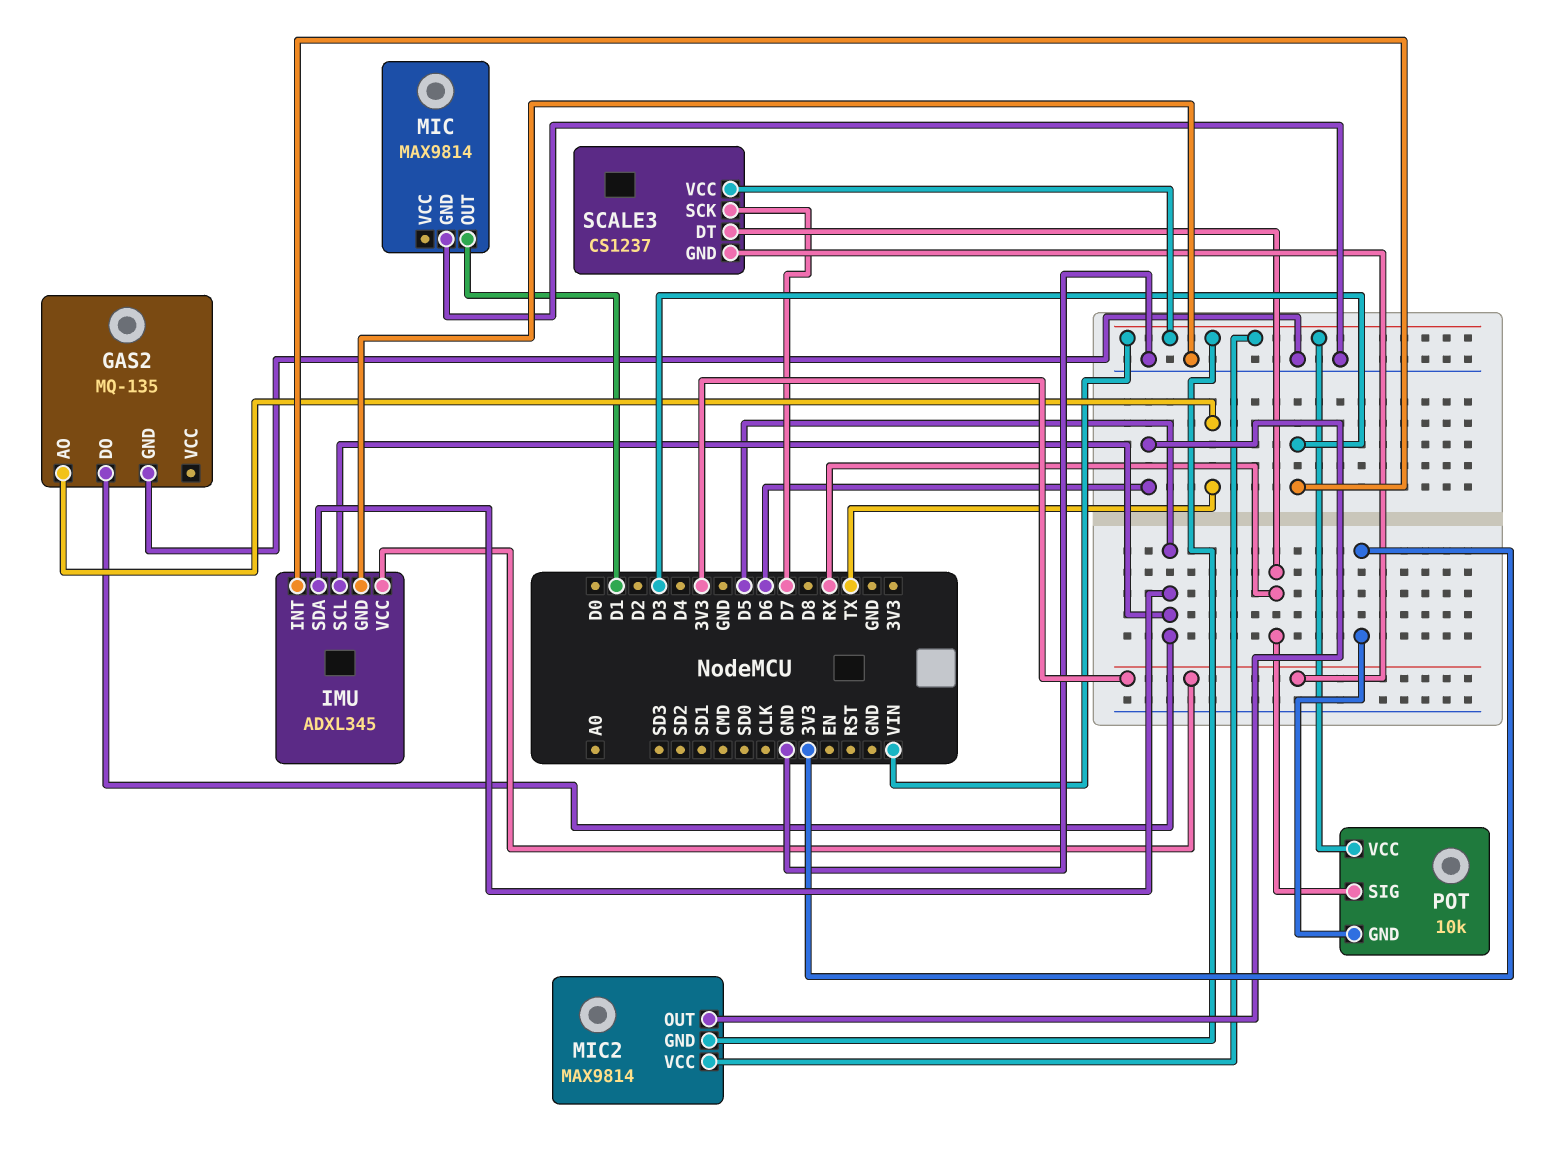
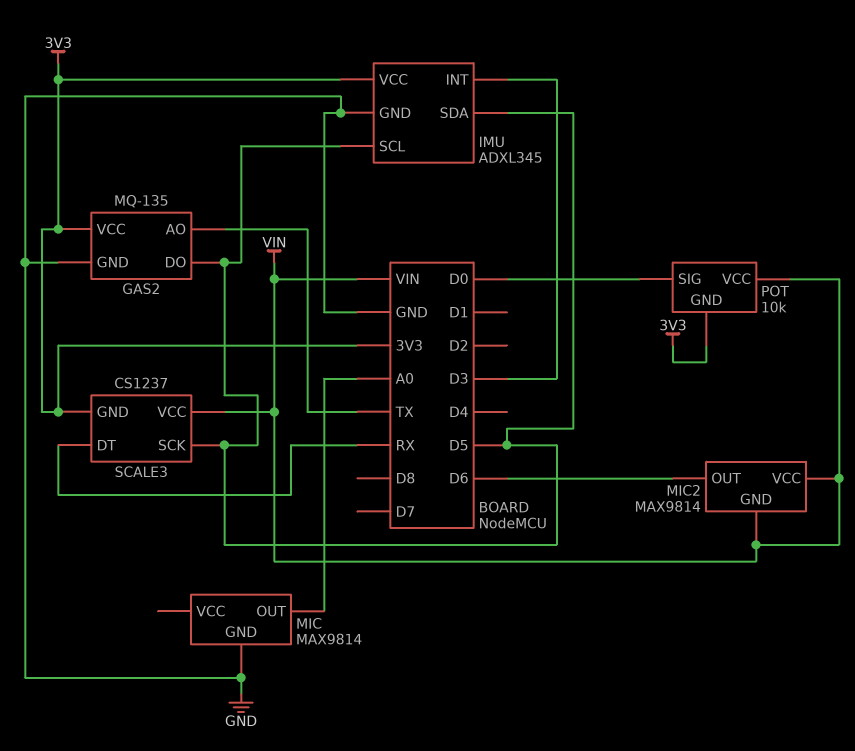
GAS2 pin VCC: none -> 3V3
MIC pin OUT: D1 -> A0
POT pin SIG: RX -> D0
SCALE3 pin SCK: D7 -> D5

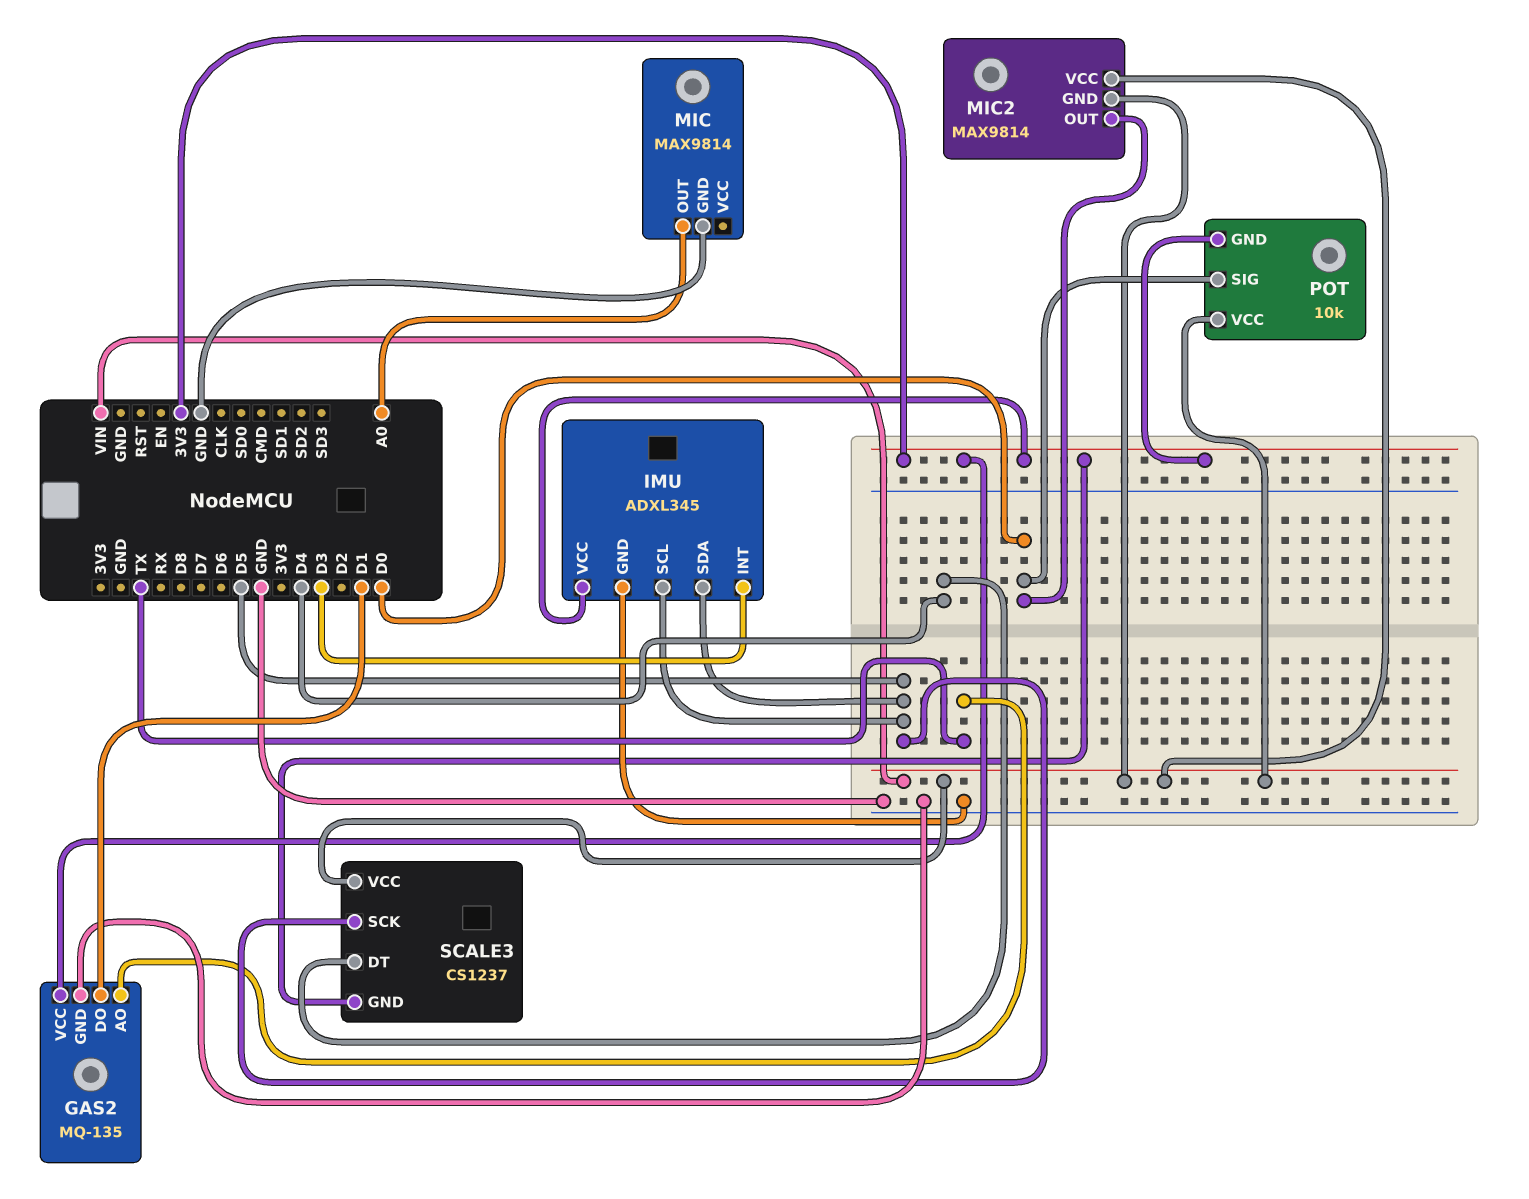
GAS2 pin DO: D5 -> D1
MIC2 pin OUT: D6 -> D0
SCALE3 pin DT: RX -> D4

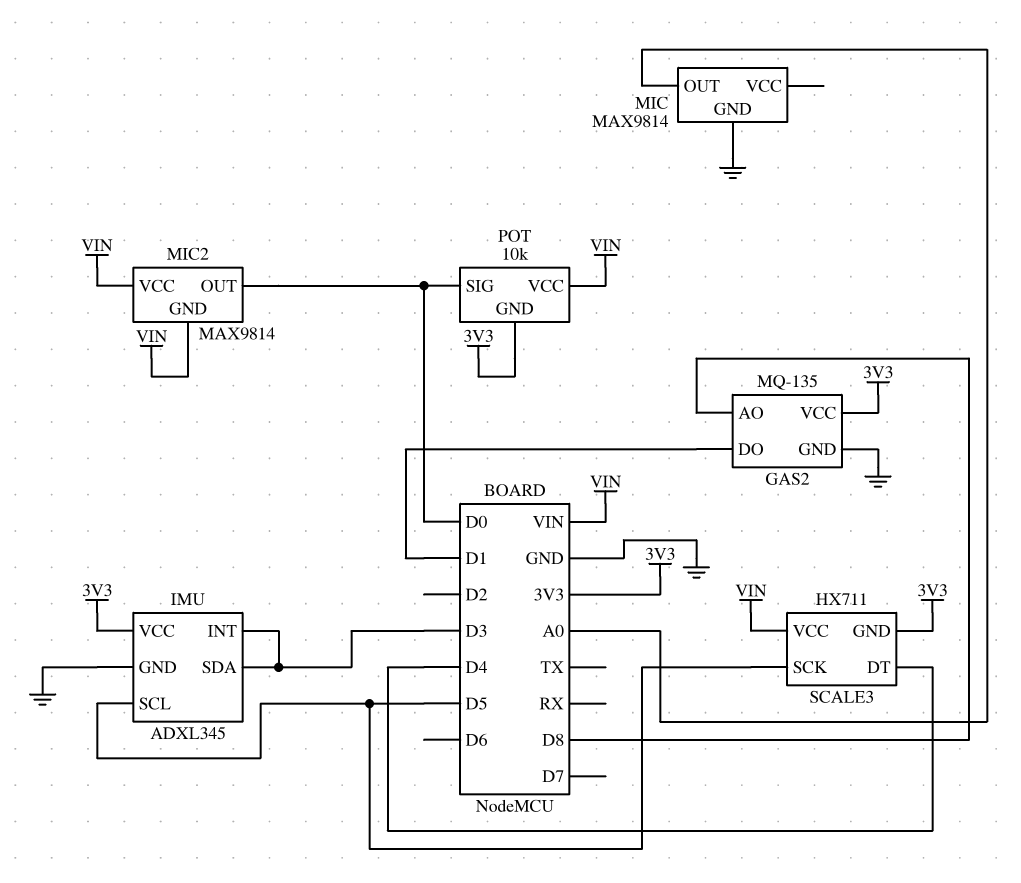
GAS2 pin AO: TX -> D8
IMU pin SDA: D5 -> D3
SCALE3: CS1237 -> HX711

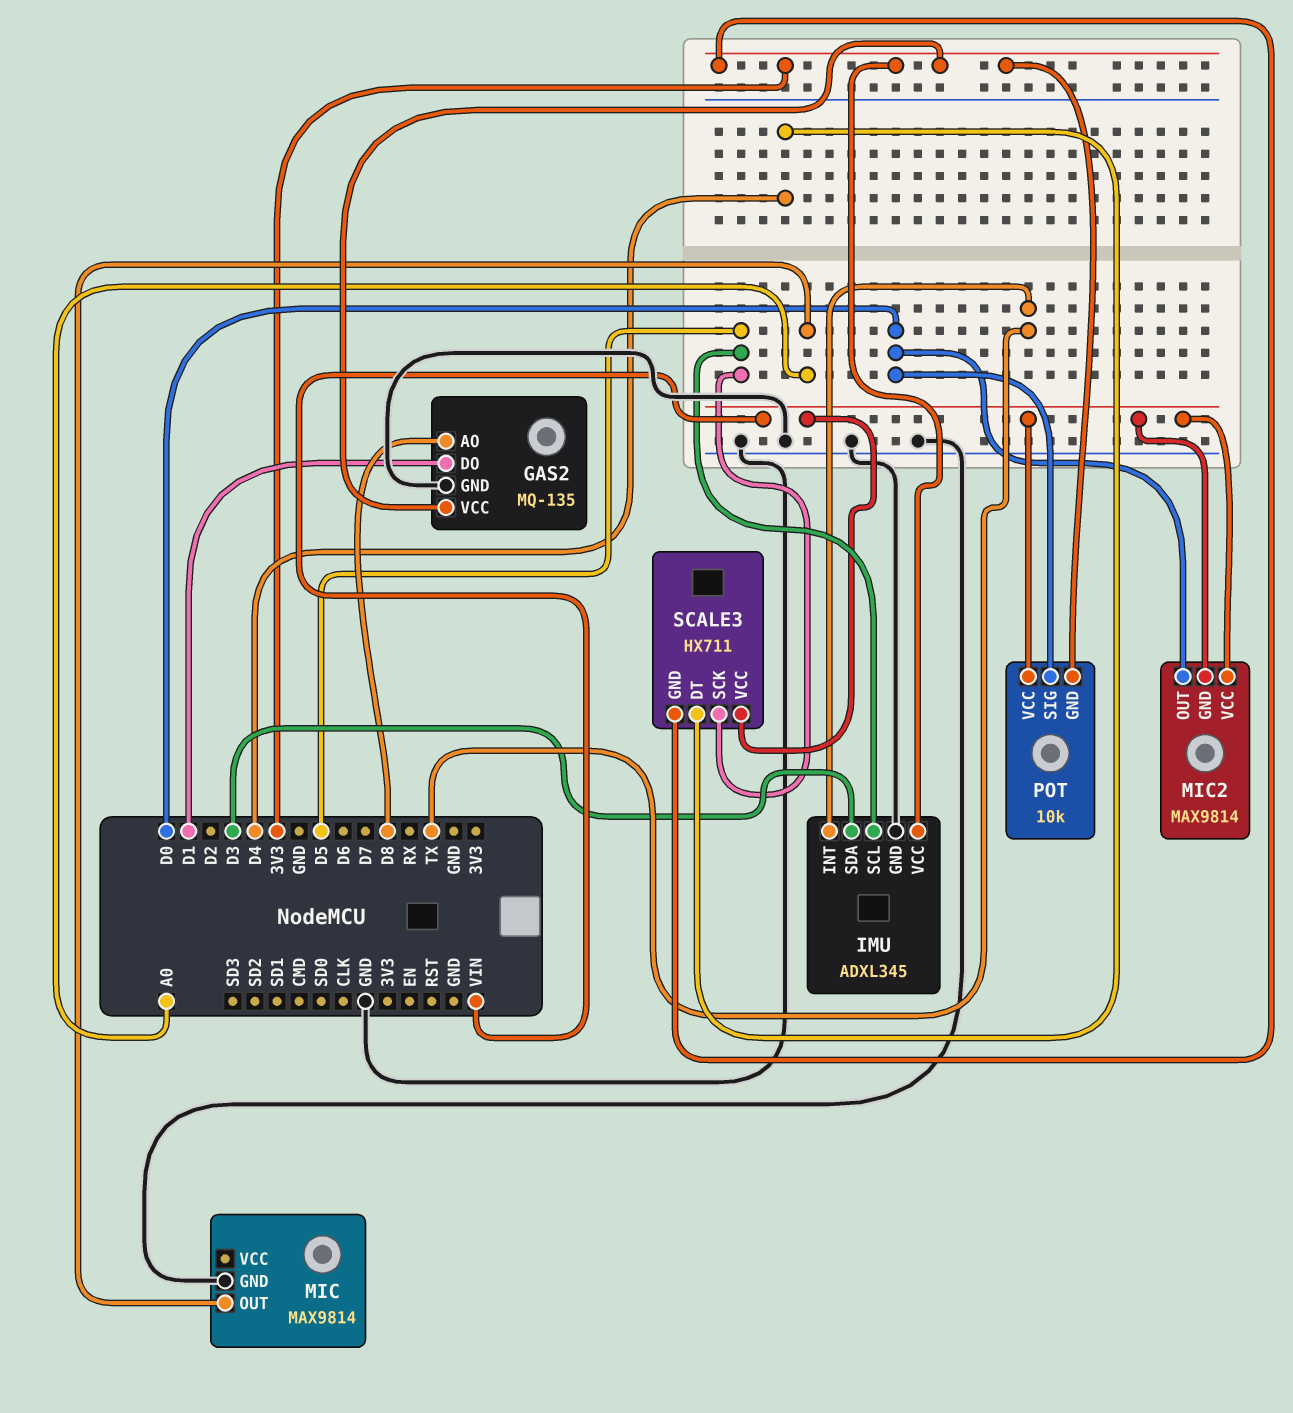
IMU pin INT: D3 -> TX

